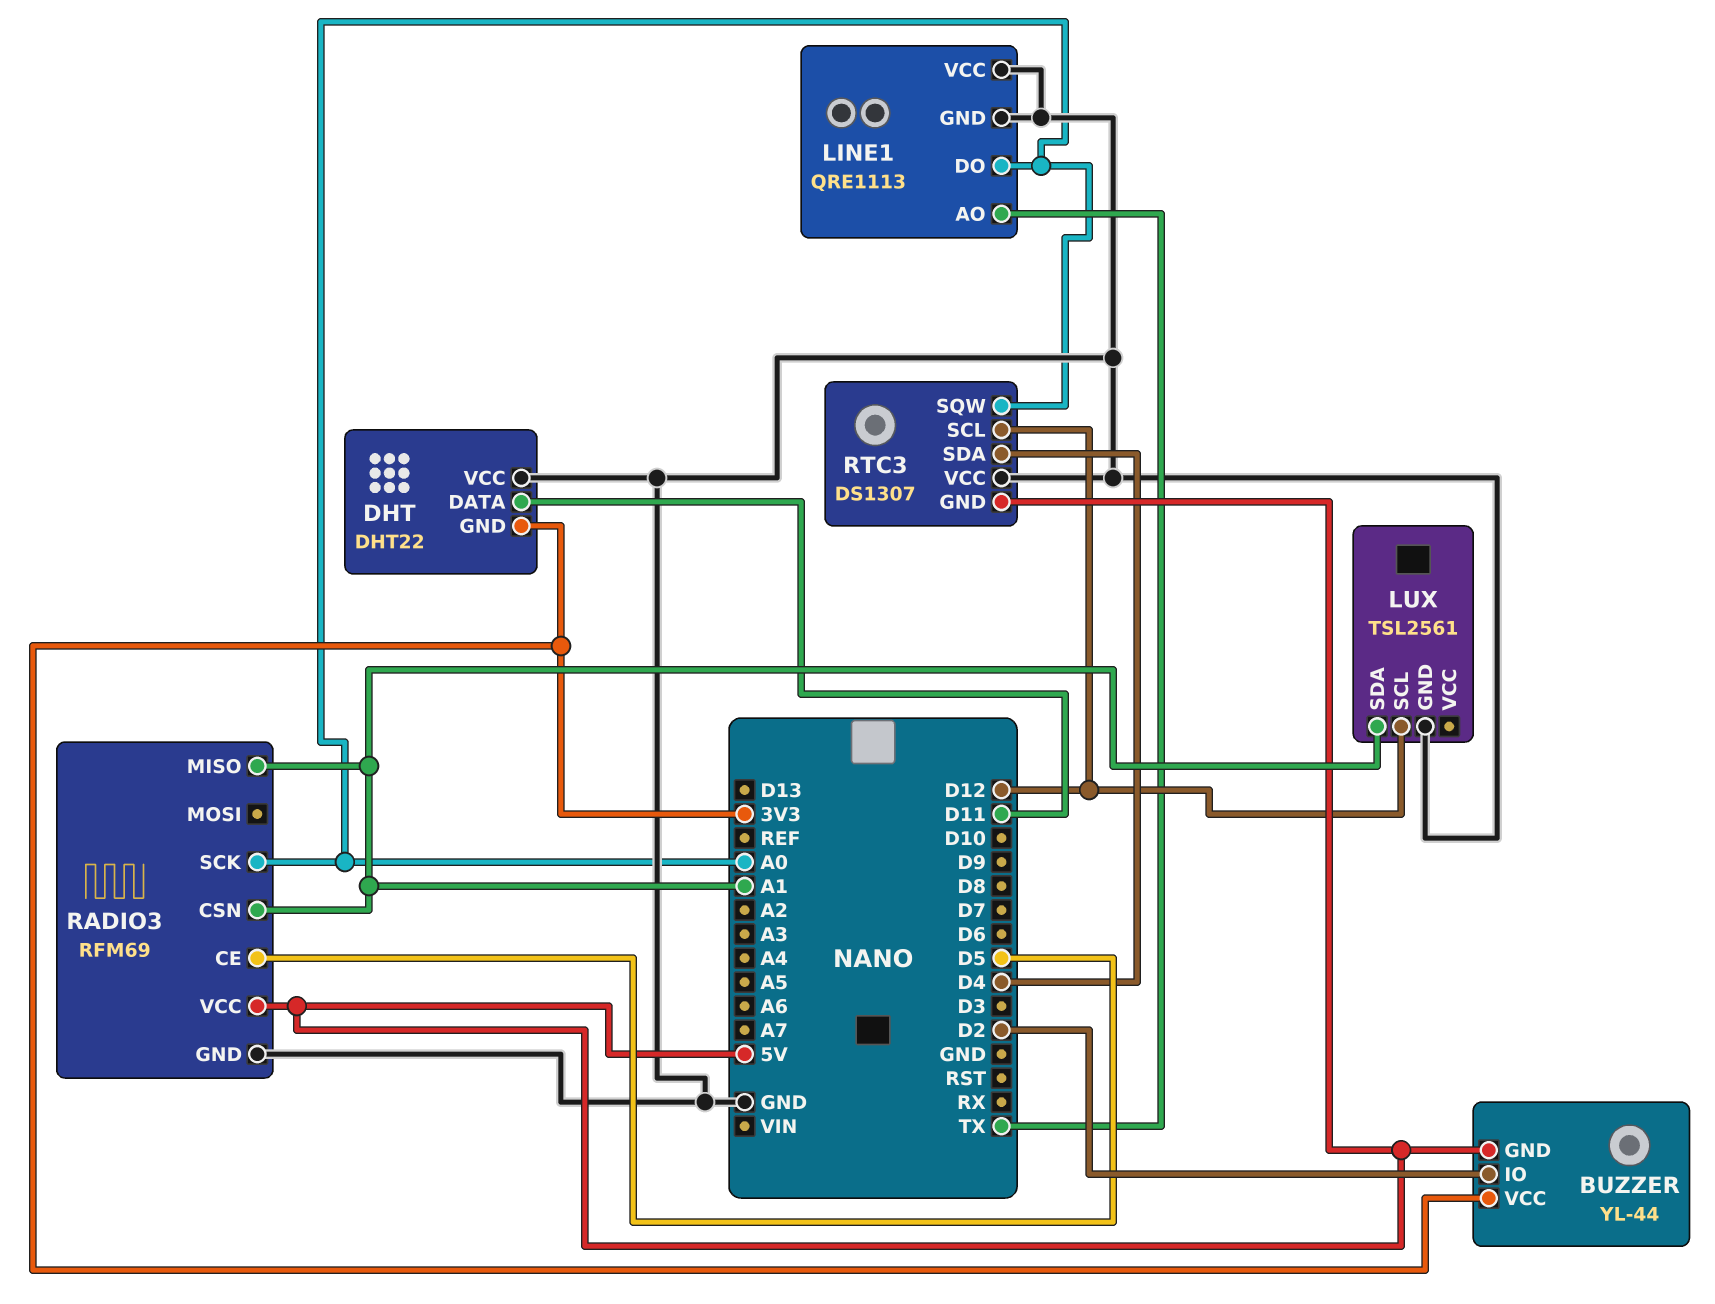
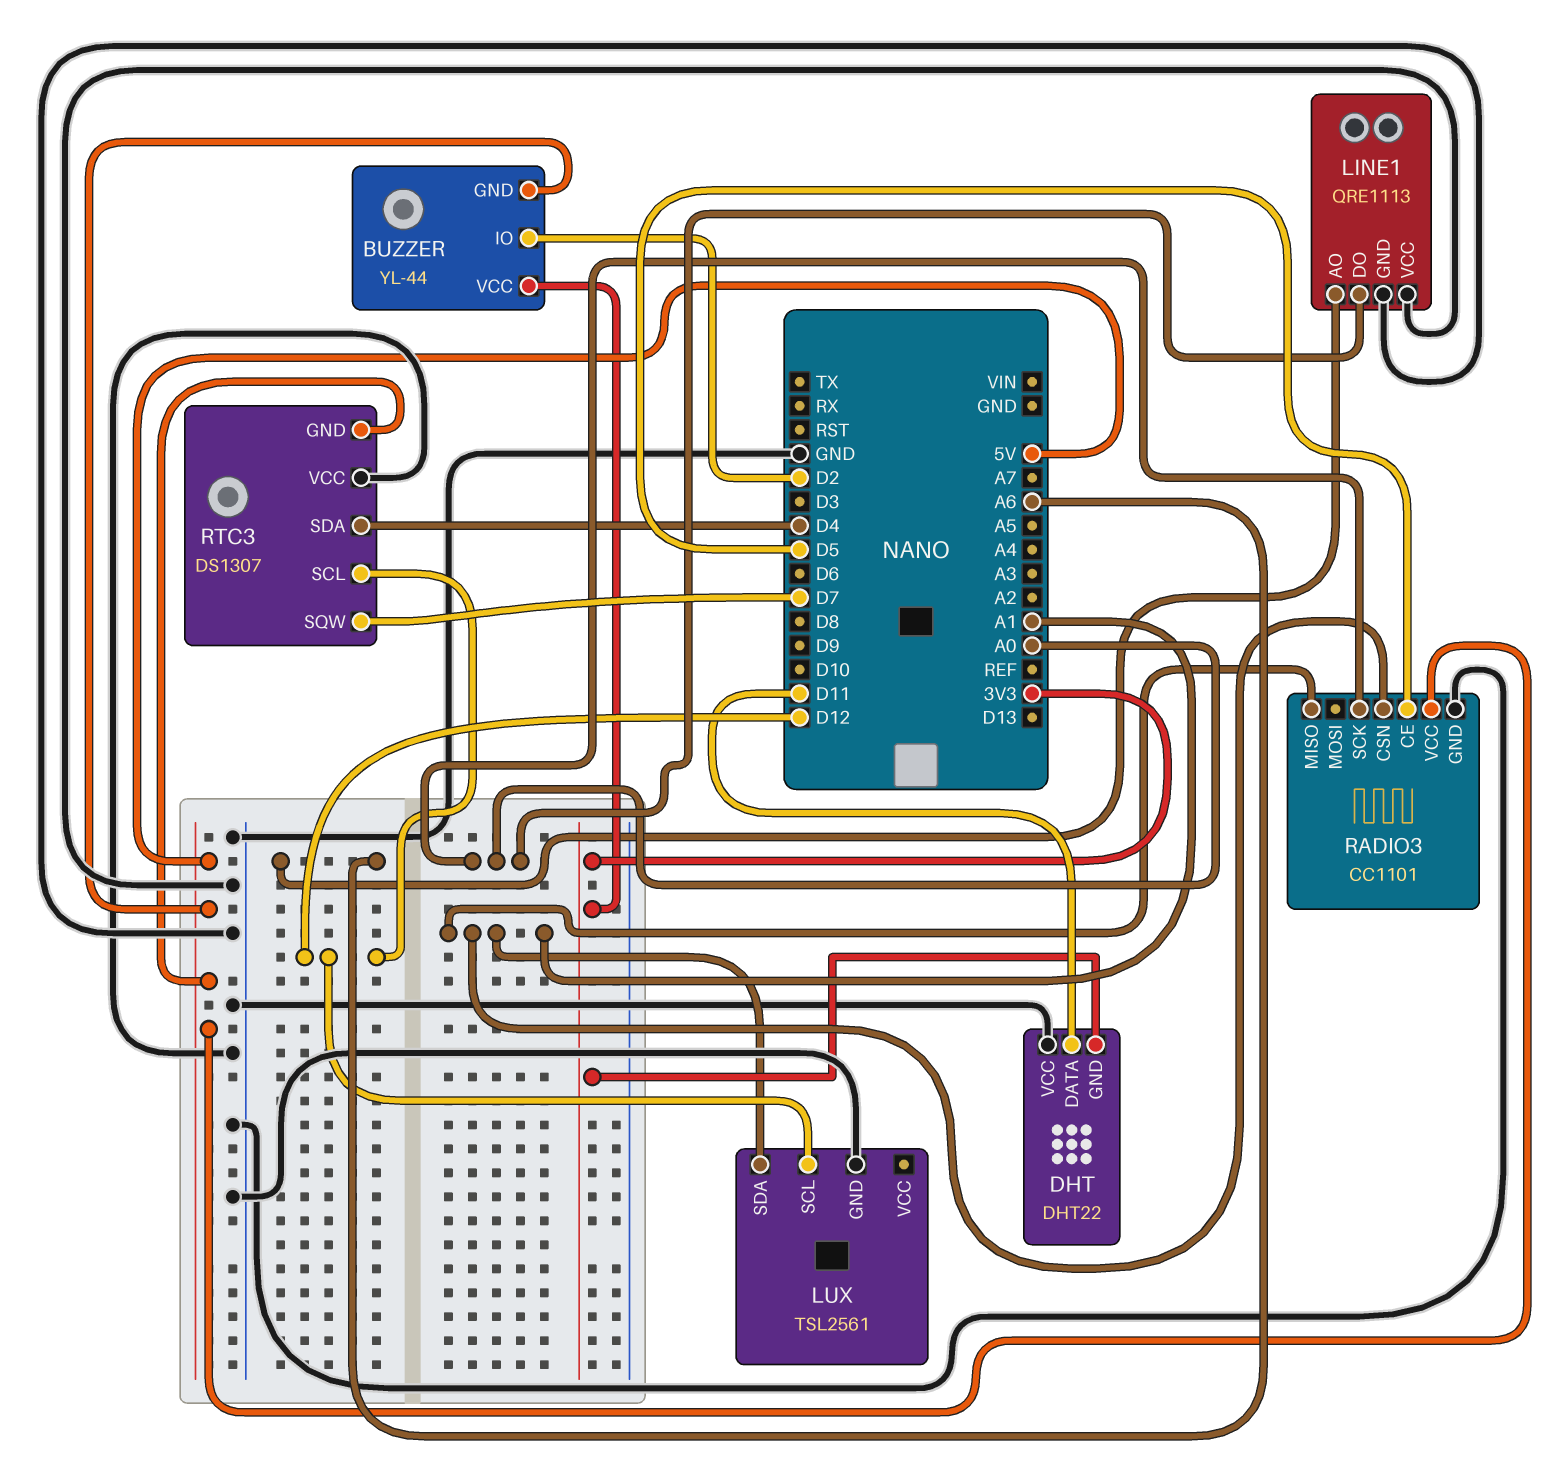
LINE1 pin AO: TX -> A6
RADIO3: RFM69 -> CC1101
RTC3 pin SQW: A0 -> D7

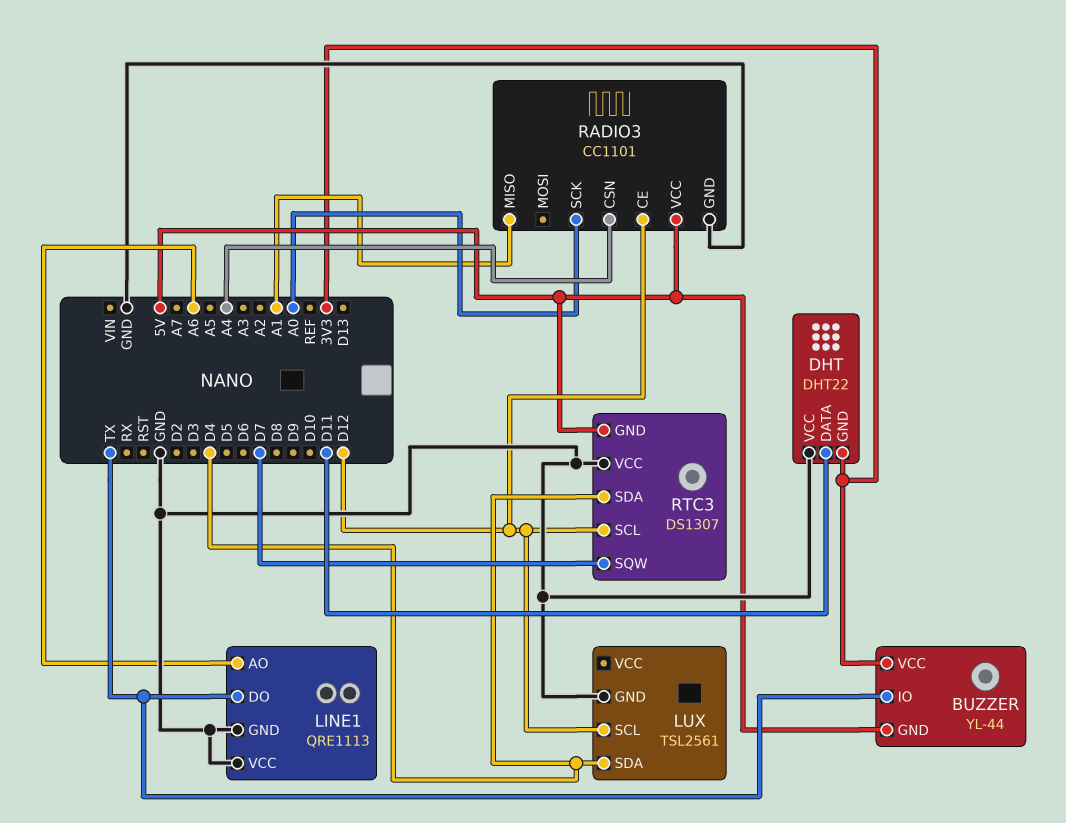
BUZZER pin IO: D2 -> TX
LINE1 pin DO: A0 -> TX
LUX pin SDA: A1 -> D4
RADIO3 pin CE: D5 -> D12
RADIO3 pin CSN: A1 -> A4

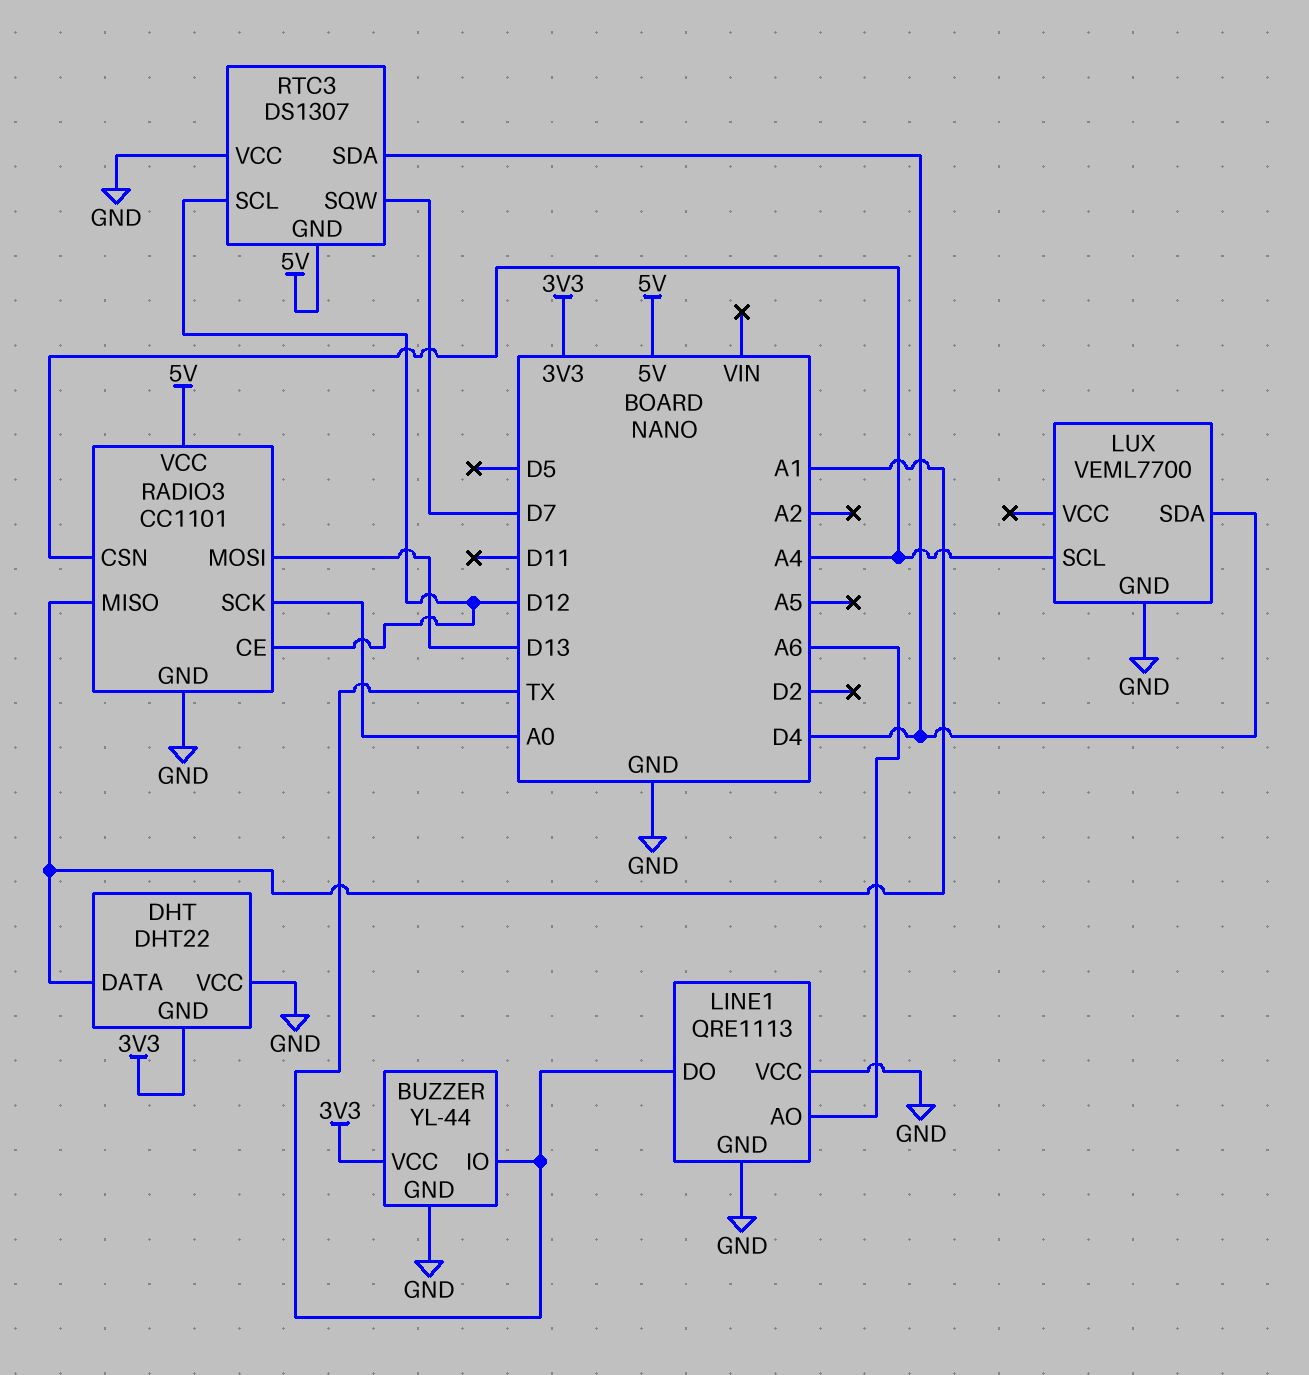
BUZZER pin GND: 5V -> GND
DHT pin DATA: D11 -> A1
LUX: TSL2561 -> VEML7700
LUX pin SCL: D12 -> A4
RADIO3 pin MOSI: none -> D13

